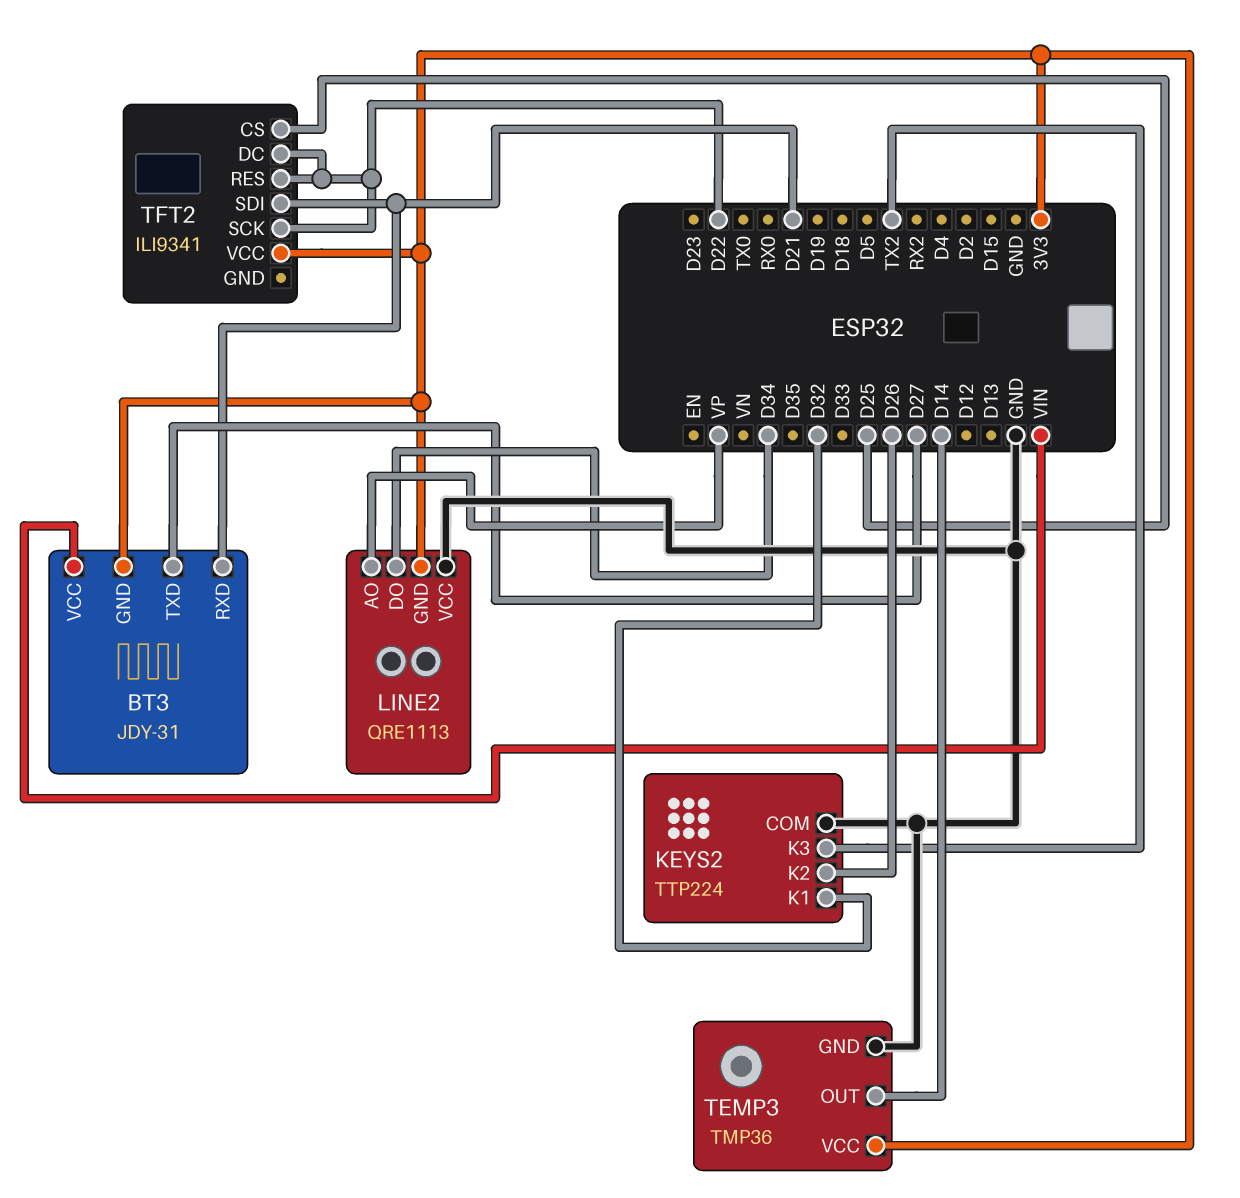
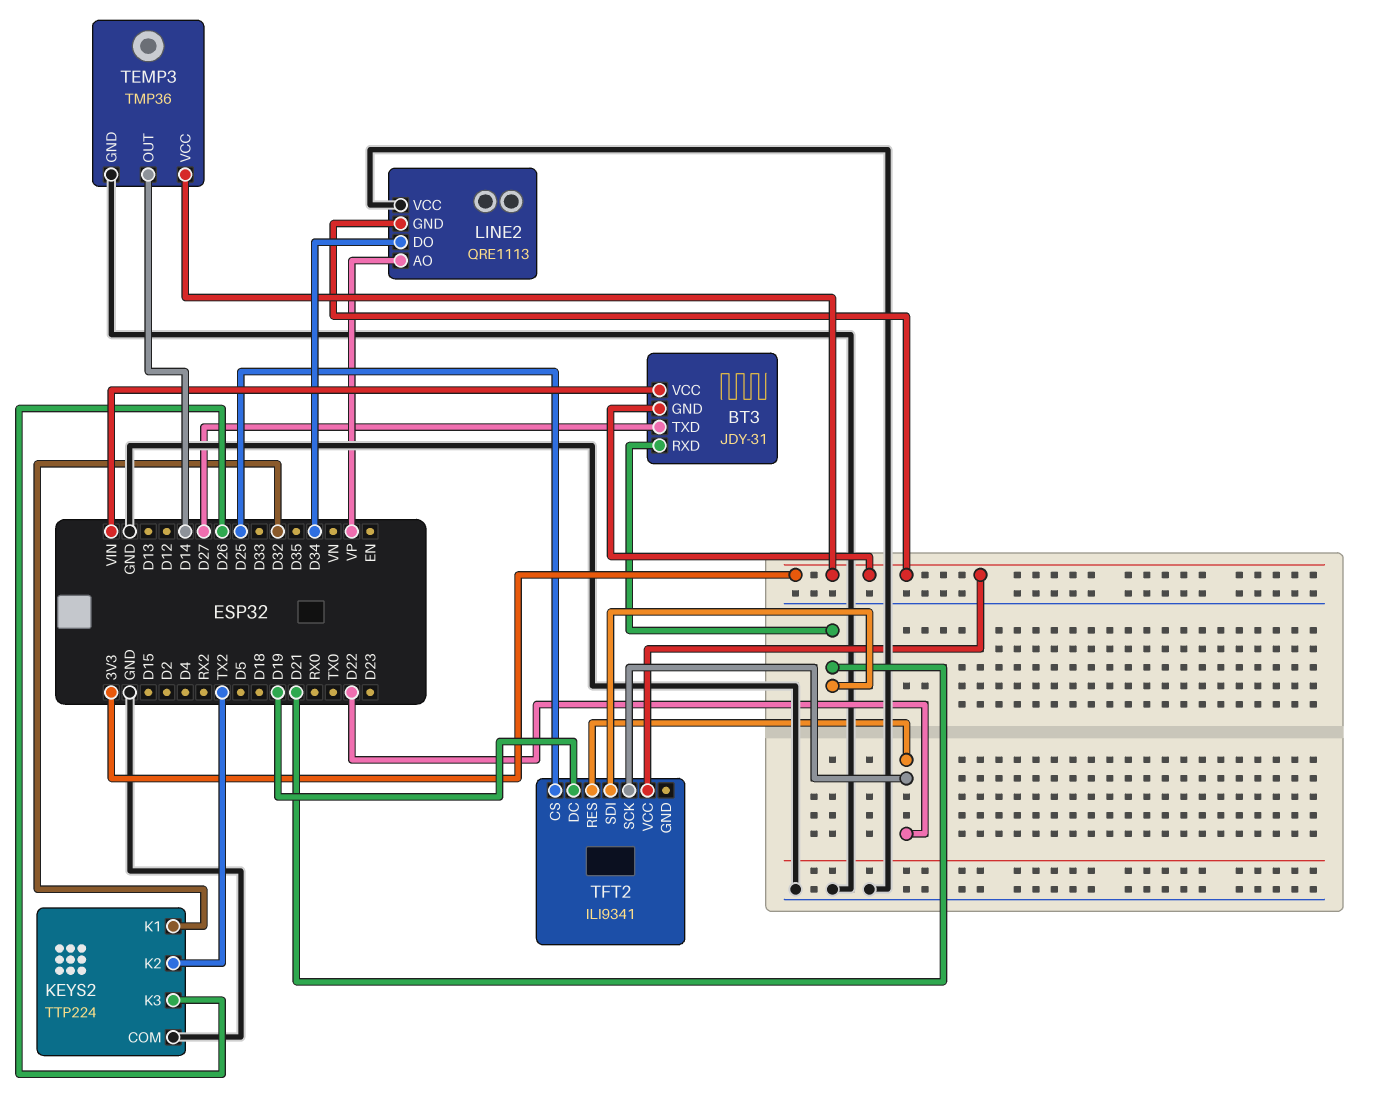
KEYS2 pin K2: D26 -> TX2
KEYS2 pin K3: TX2 -> D26
TFT2 pin DC: D22 -> D19

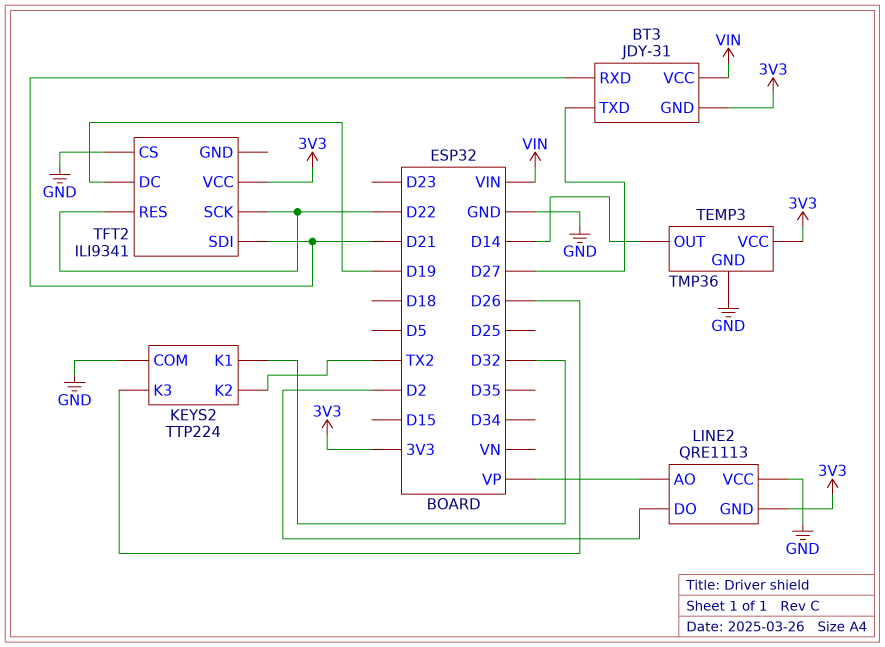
LINE2 pin DO: D34 -> D2
TFT2 pin CS: D25 -> GND

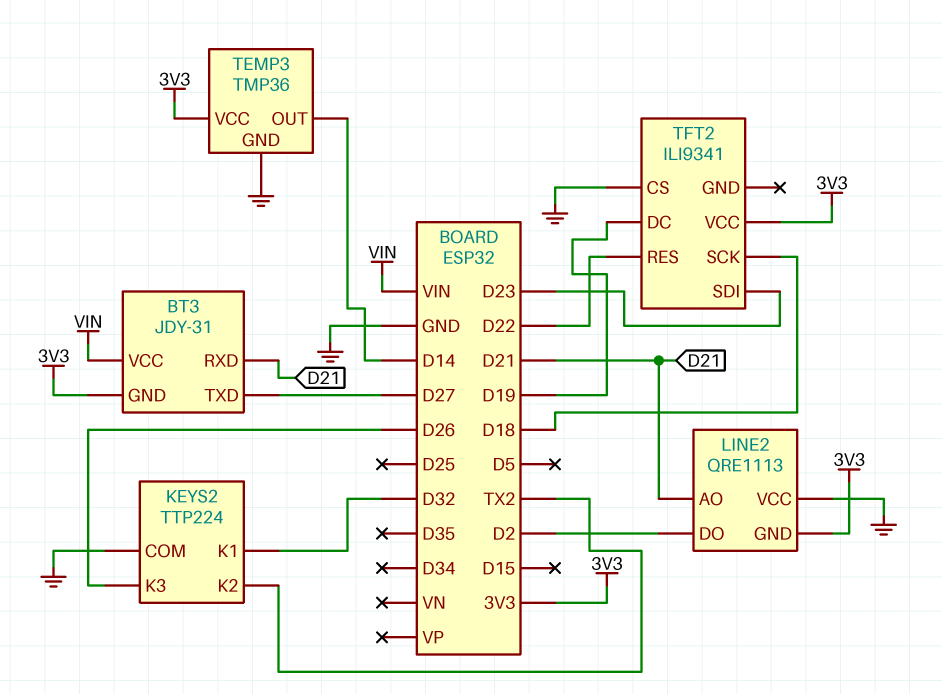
LINE2 pin AO: VP -> D21
TFT2 pin SCK: D22 -> D18
TFT2 pin SDI: D21 -> D23

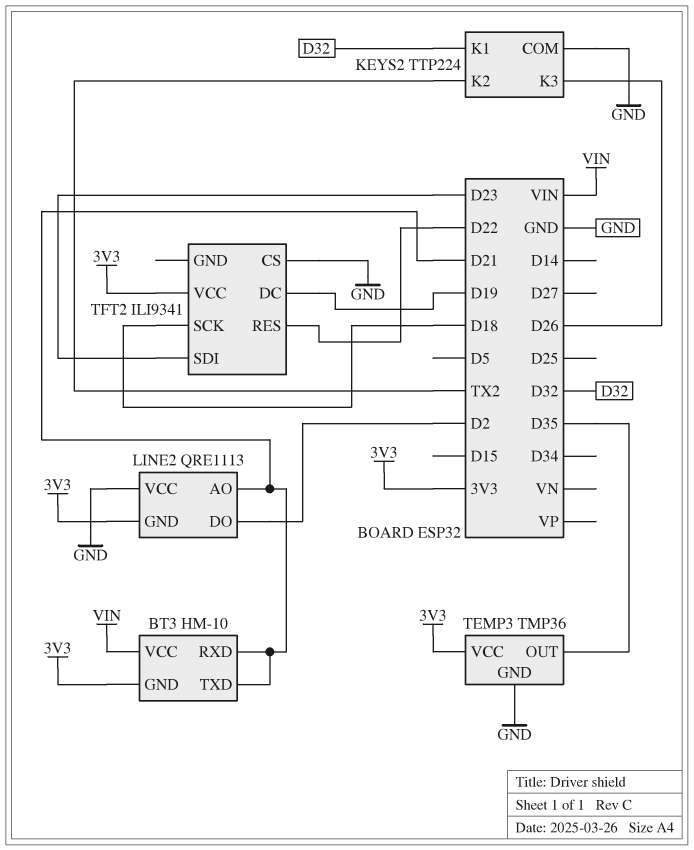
BT3: JDY-31 -> HM-10
BT3 pin TXD: D27 -> D21
TEMP3 pin OUT: D14 -> D35

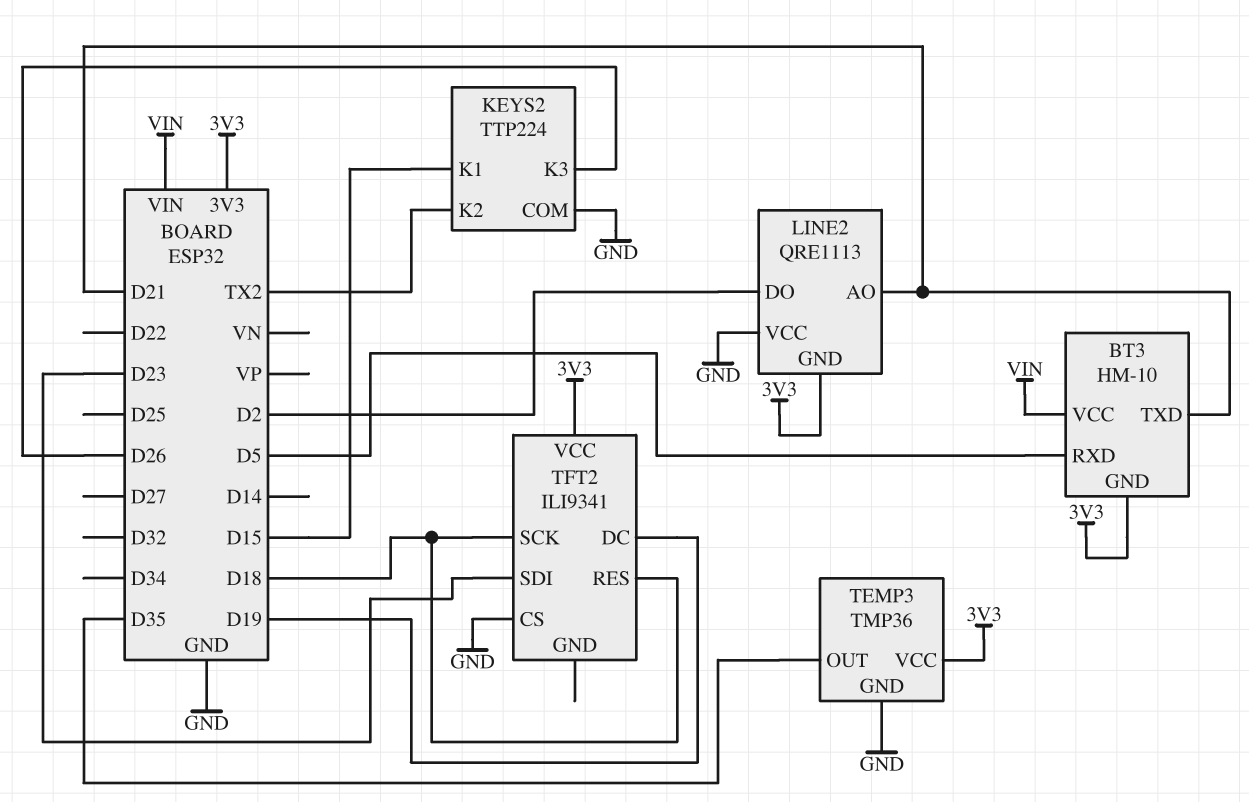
BT3 pin RXD: D21 -> D5
KEYS2 pin K1: D32 -> D15
TFT2 pin RES: D22 -> D18

